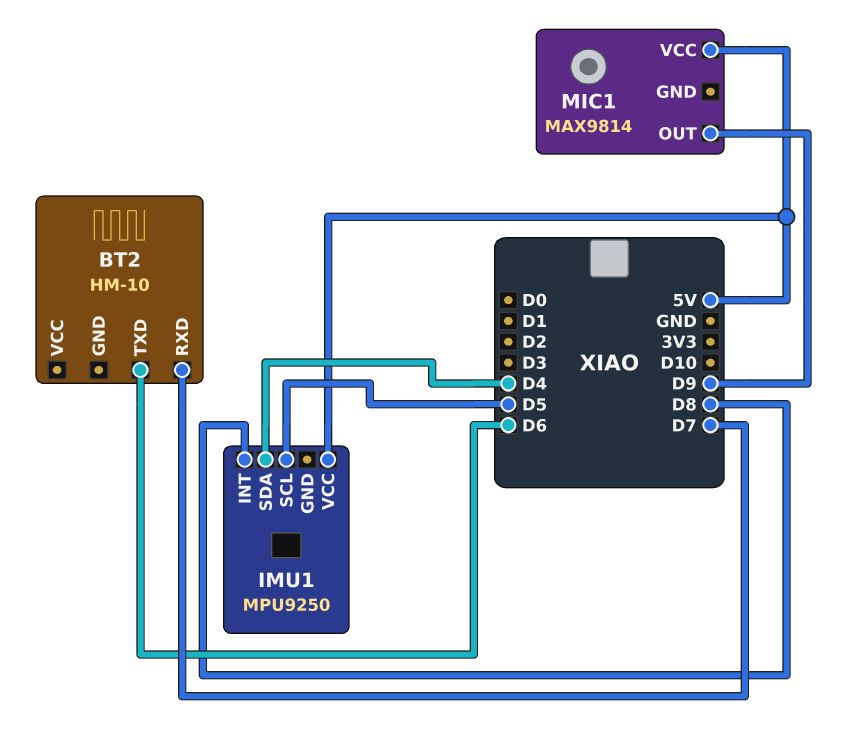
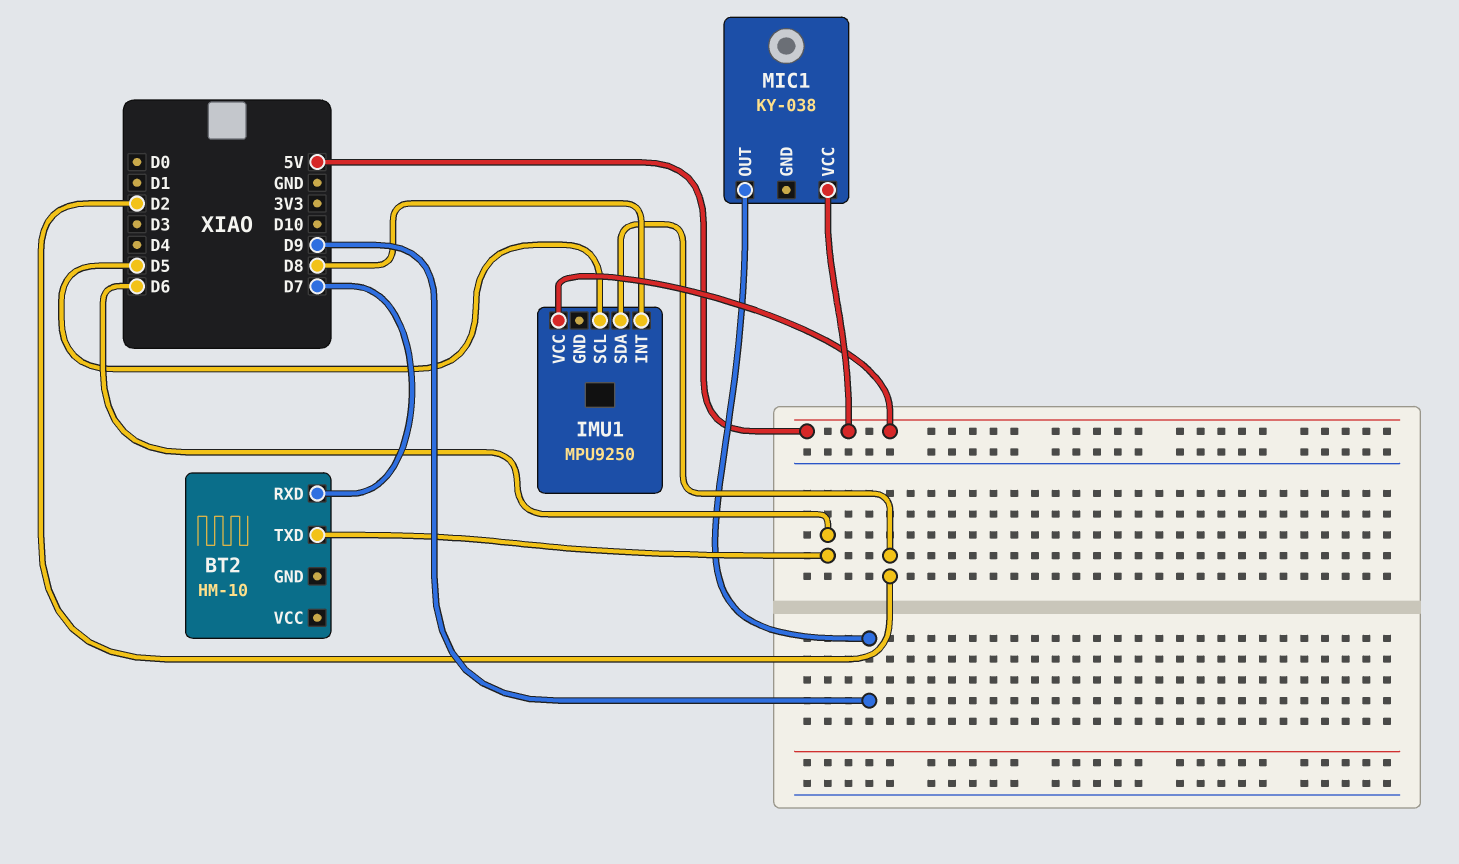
IMU1 pin SDA: D4 -> D2
MIC1: MAX9814 -> KY-038

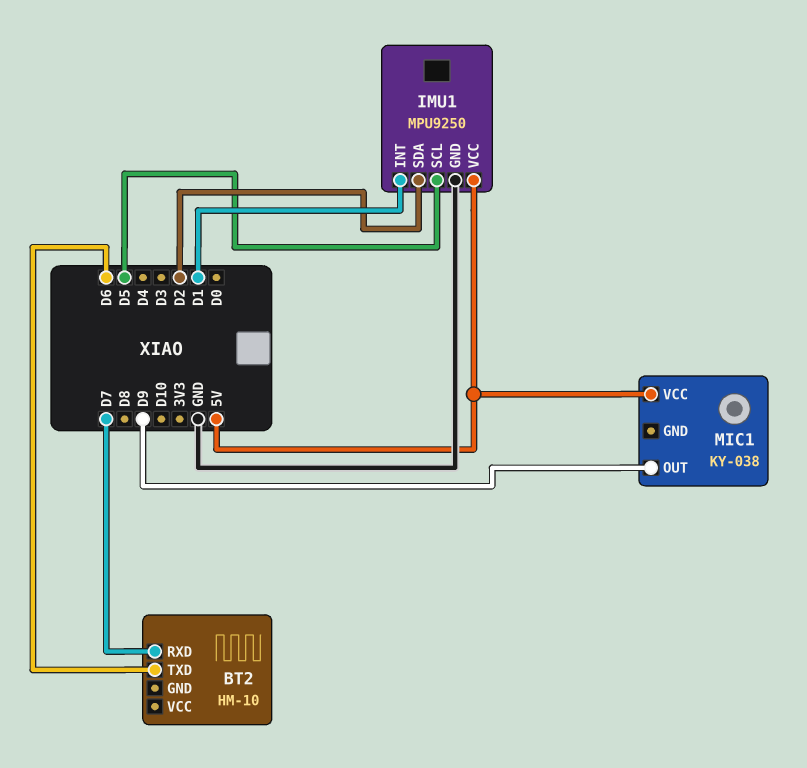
IMU1 pin GND: none -> GND
IMU1 pin INT: D8 -> D1

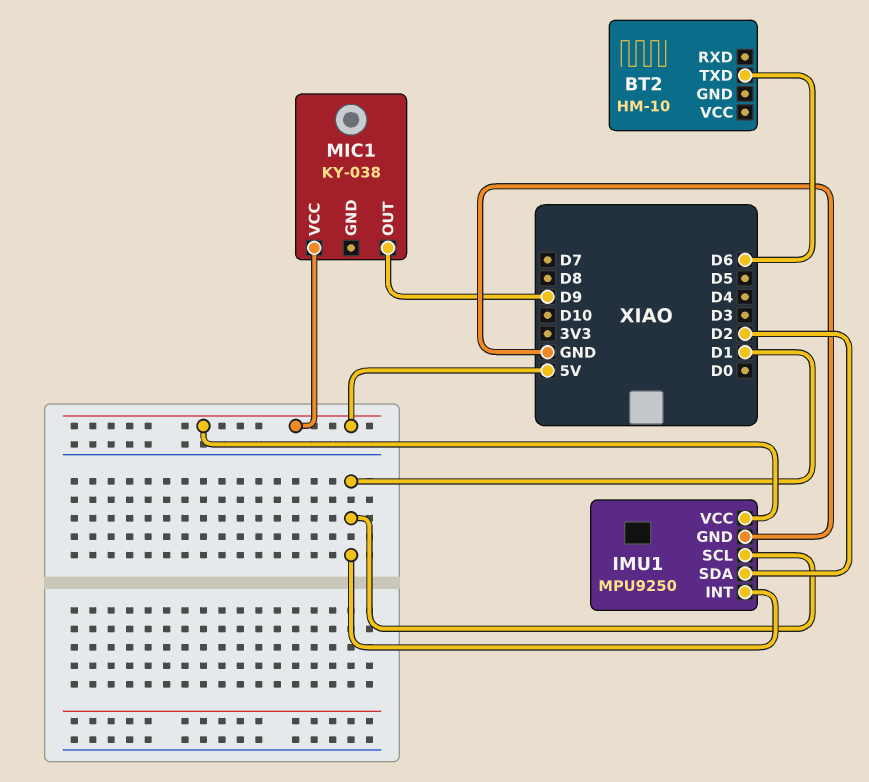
BT2 pin RXD: D7 -> none
IMU1 pin SCL: D5 -> D1

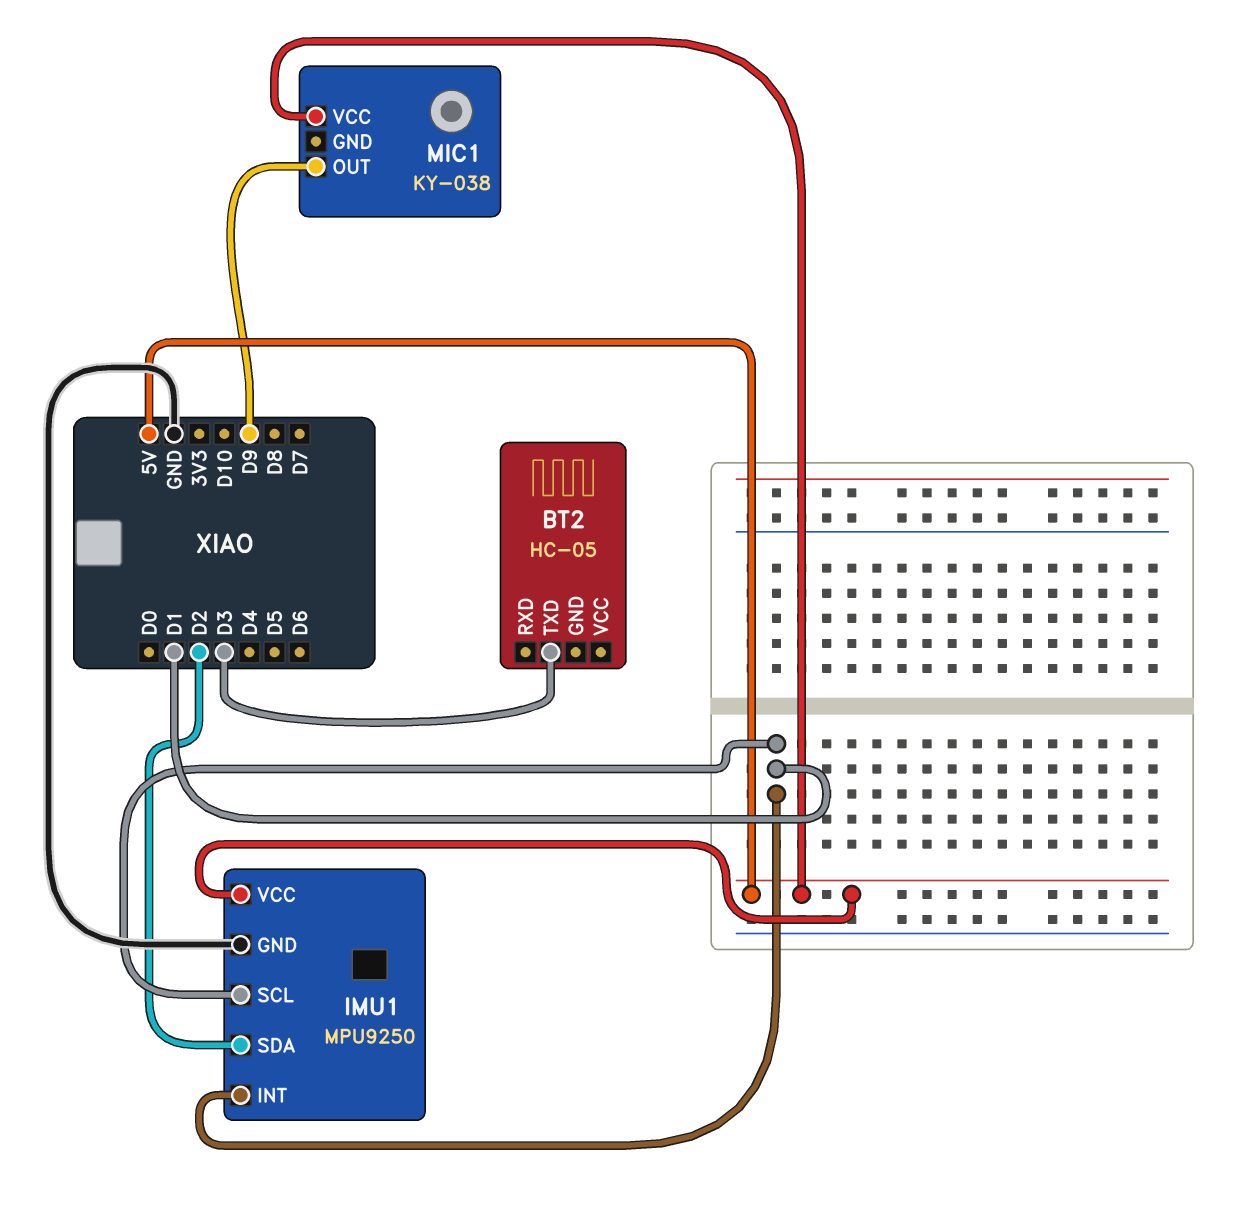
BT2: HM-10 -> HC-05
BT2 pin TXD: D6 -> D3

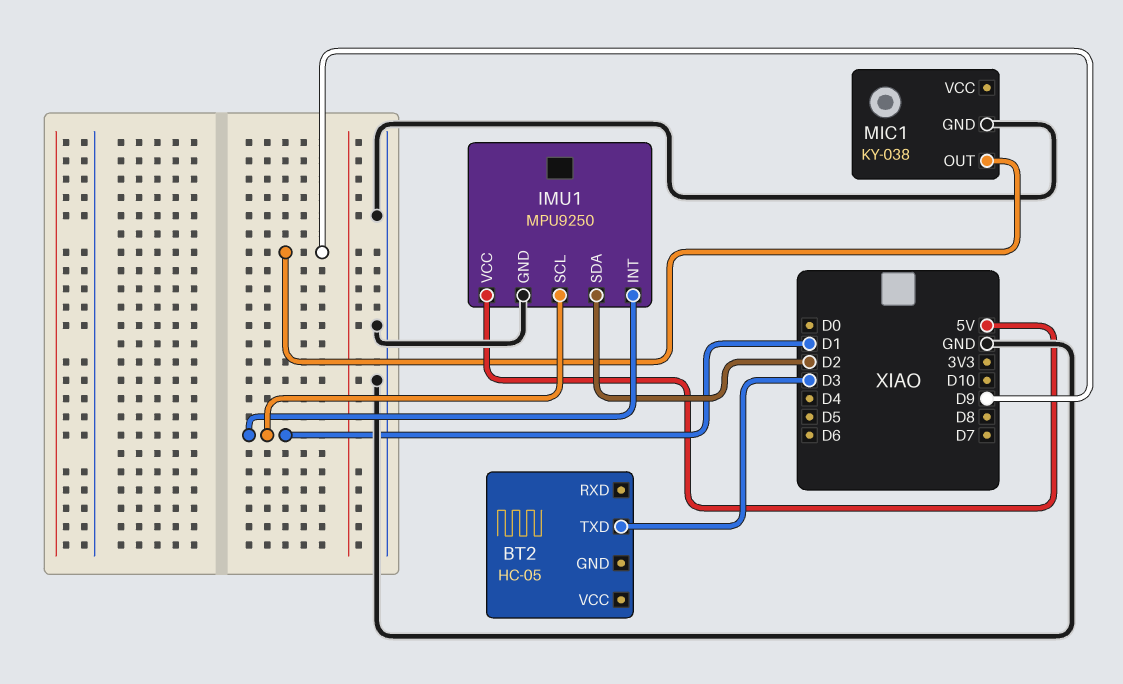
MIC1 pin GND: none -> GND
MIC1 pin VCC: 5V -> none

